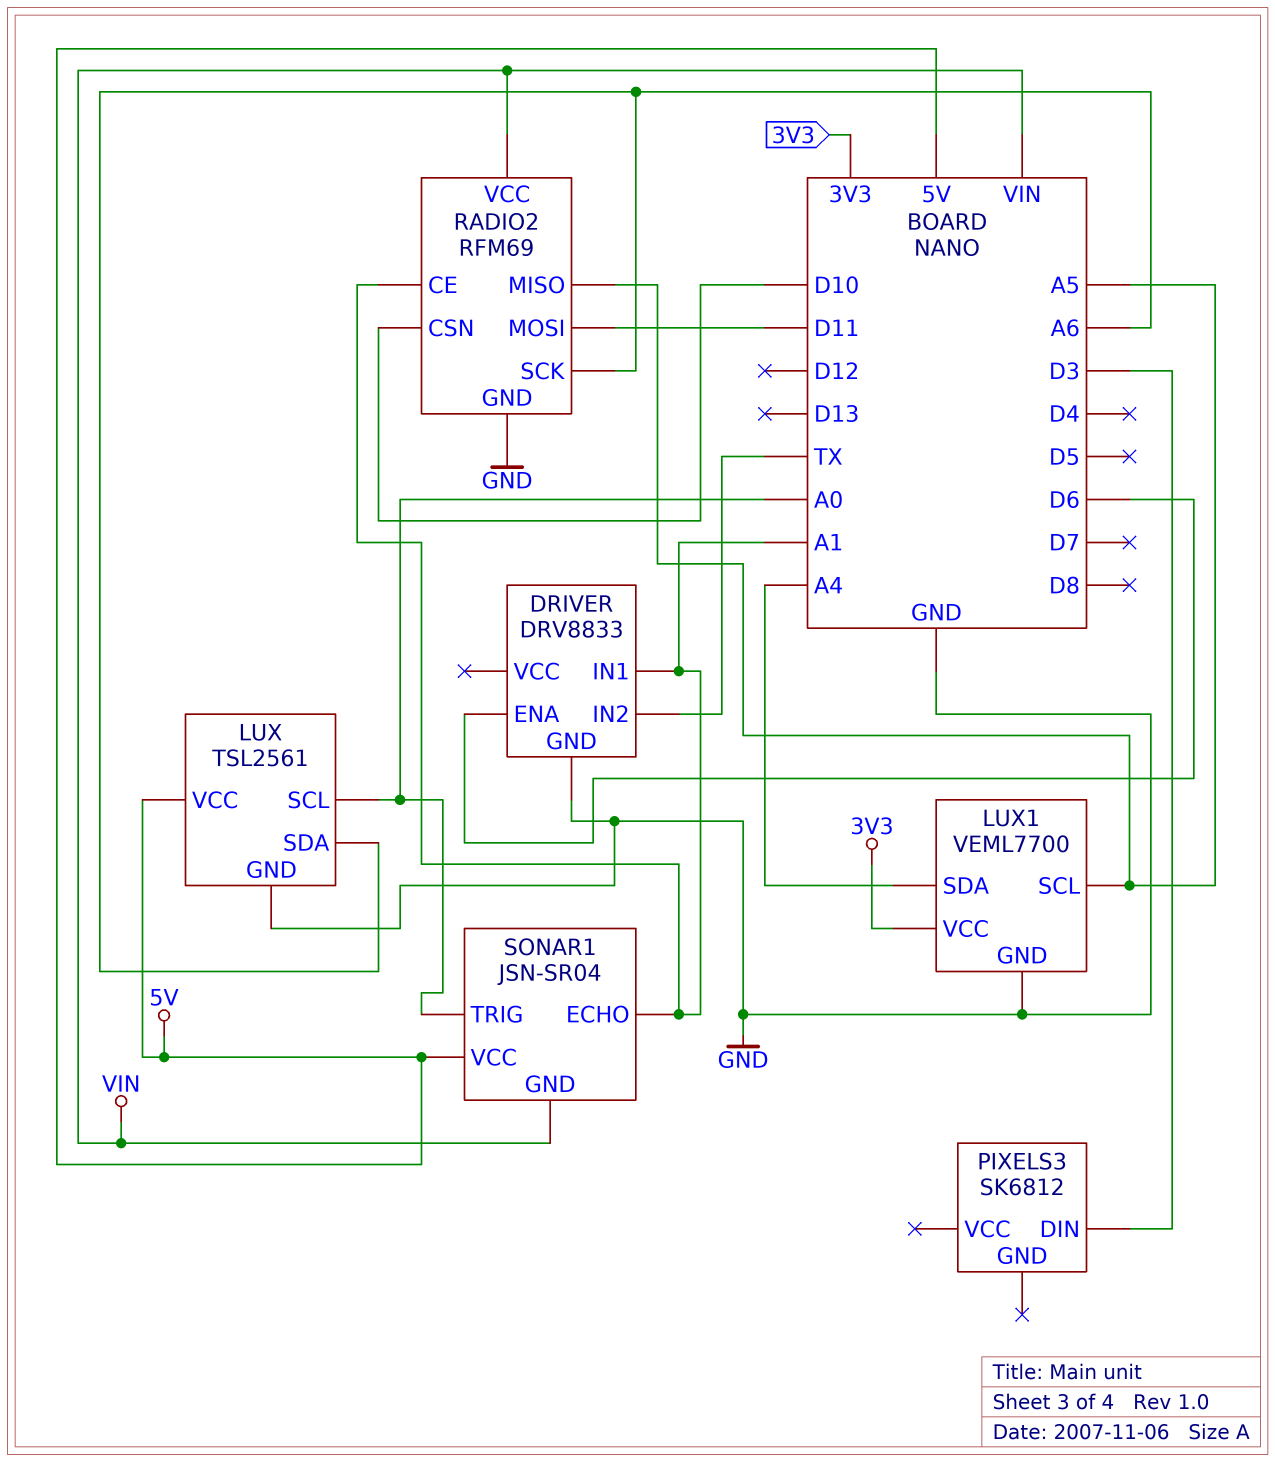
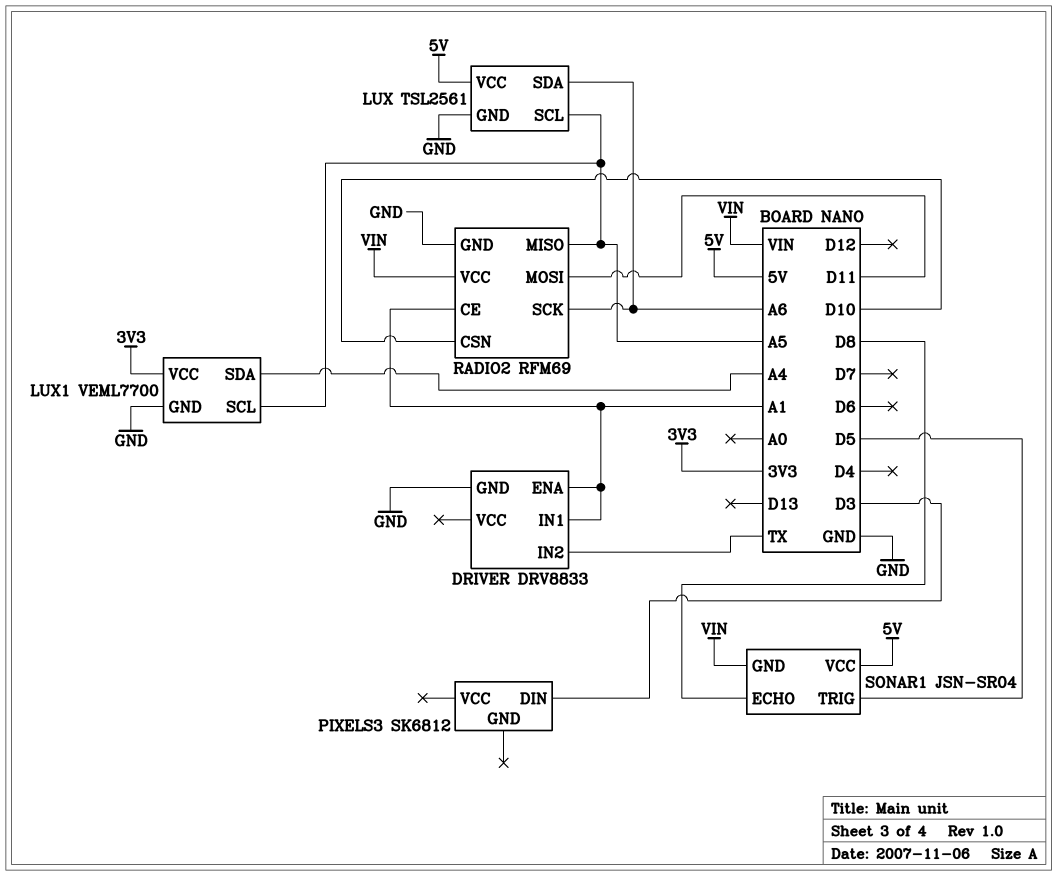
DRIVER pin ENA: D6 -> A1
LUX pin SCL: A0 -> A5
SONAR1 pin ECHO: A1 -> D8
SONAR1 pin TRIG: A0 -> D5

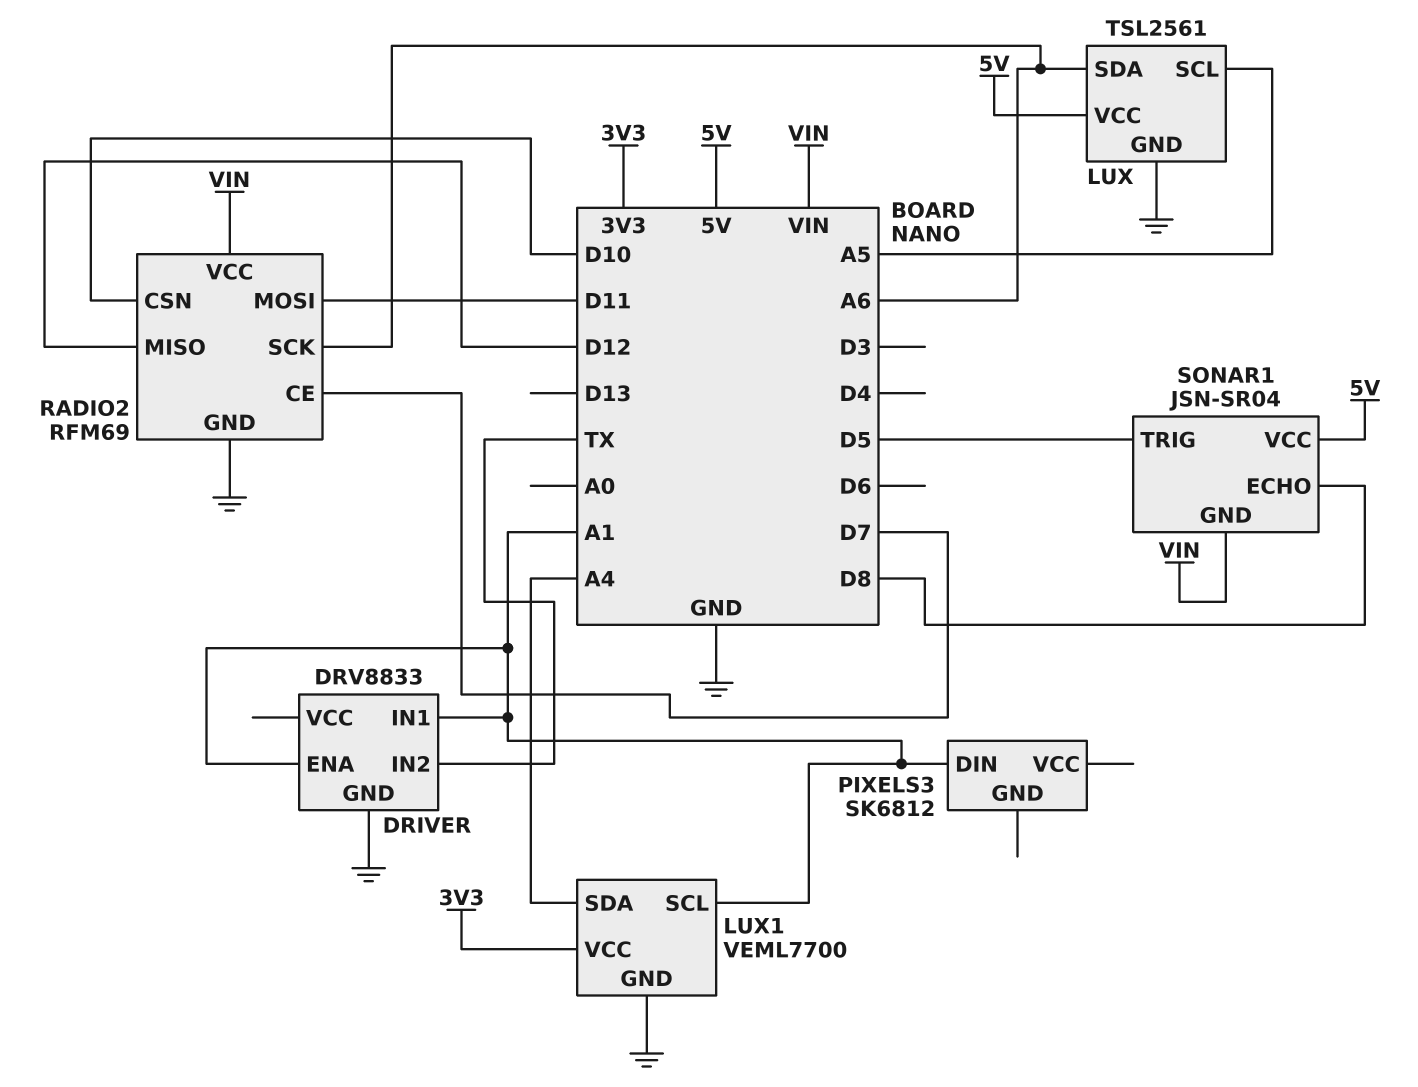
LUX1 pin SCL: A5 -> A1
PIXELS3 pin DIN: D3 -> A1
RADIO2 pin CE: A1 -> D7
RADIO2 pin MISO: A5 -> D12

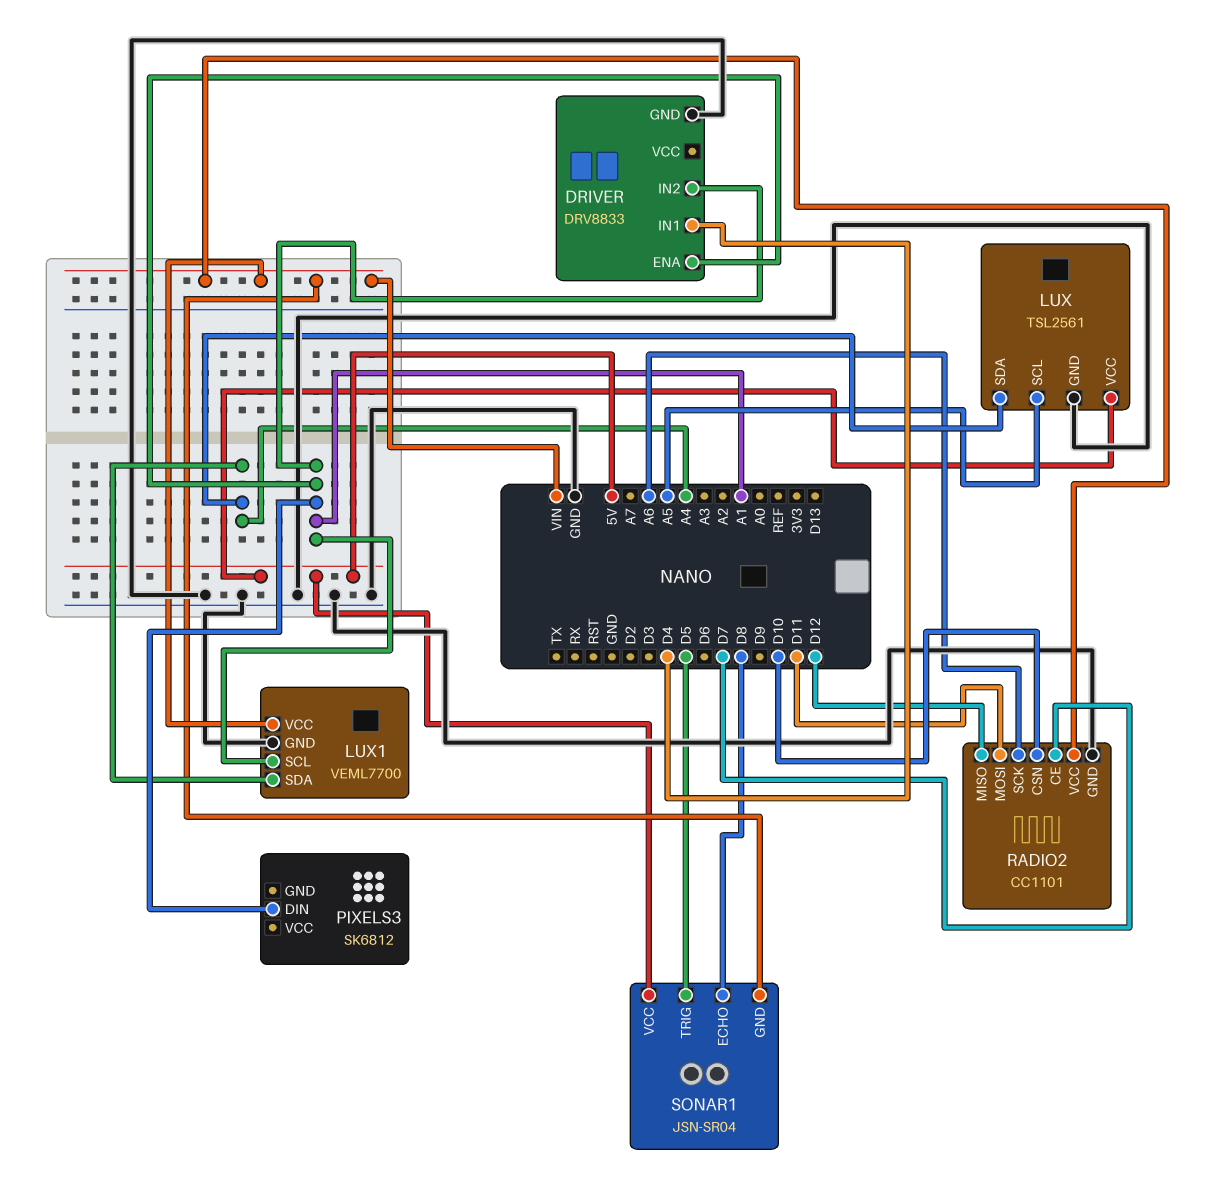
DRIVER pin IN1: A1 -> D4
DRIVER pin IN2: TX -> A1
LUX pin SDA: A6 -> A4
LUX1 pin VCC: 3V3 -> VIN
RADIO2: RFM69 -> CC1101

